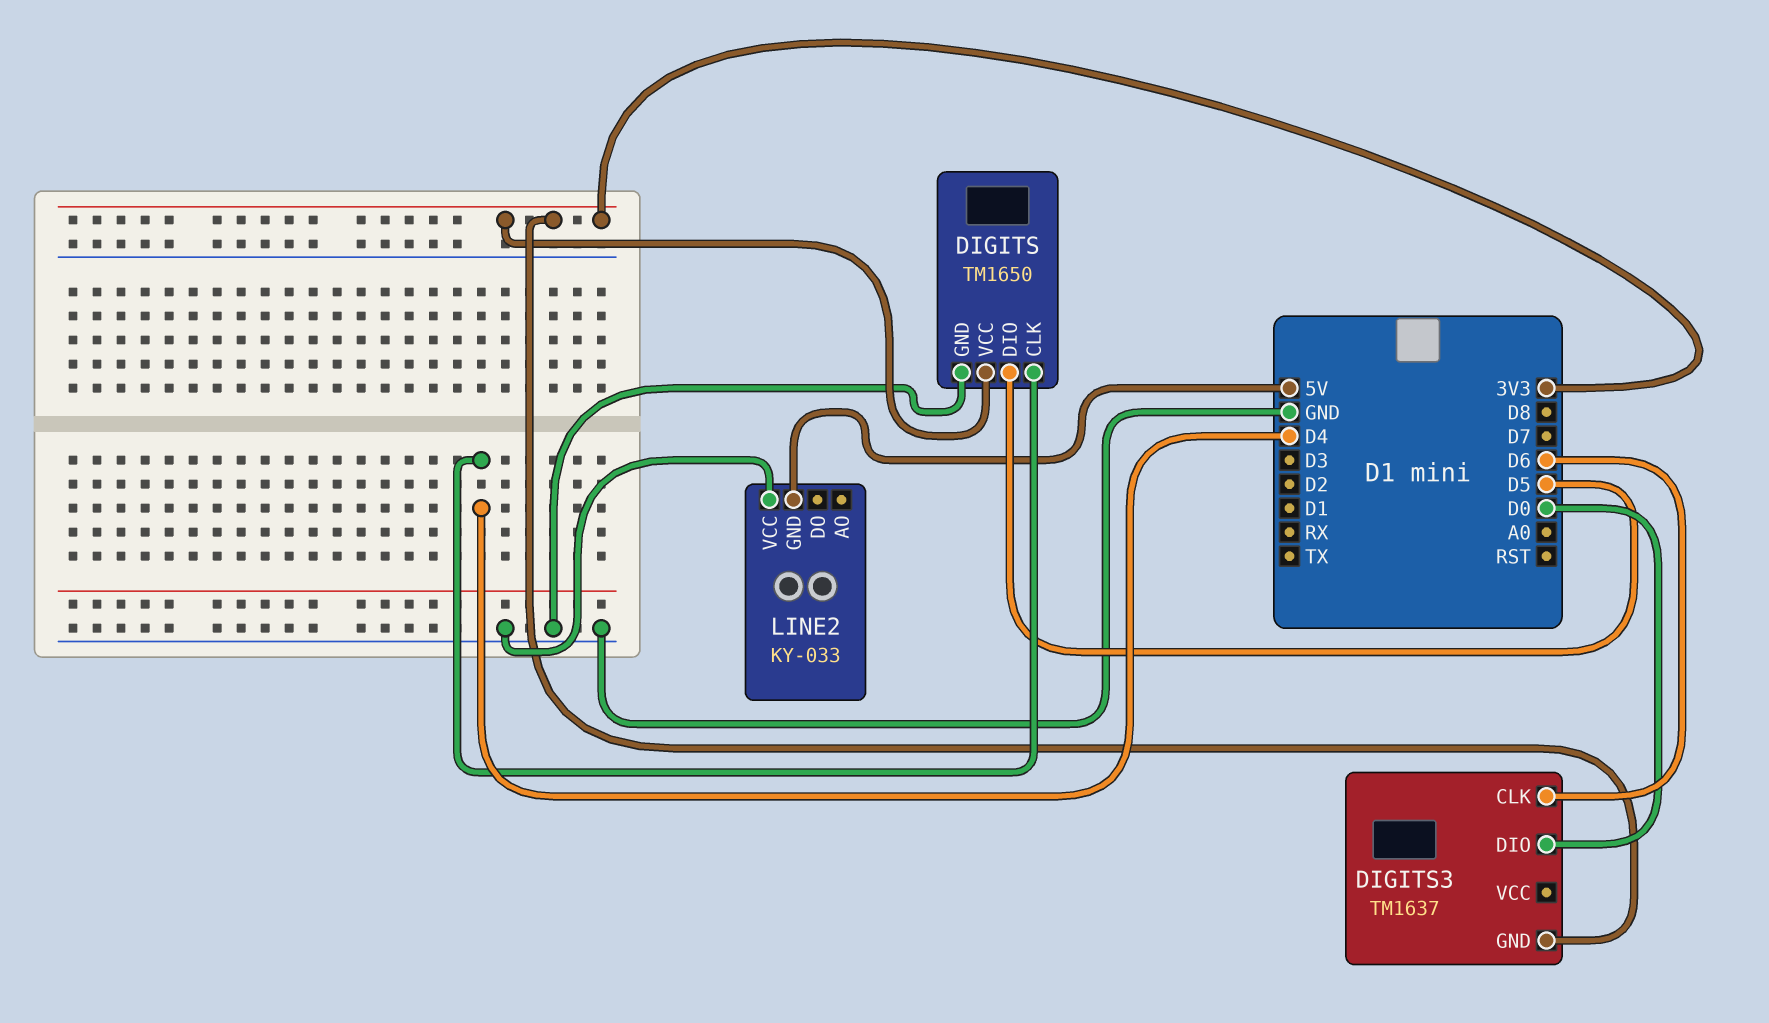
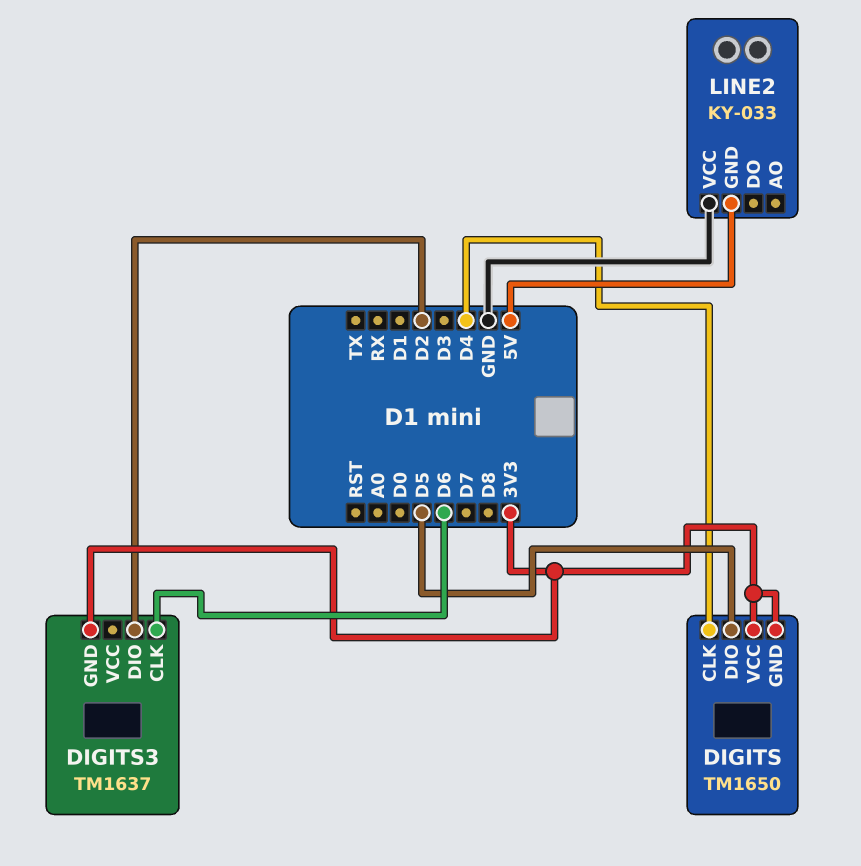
DIGITS pin GND: GND -> 3V3
DIGITS3 pin DIO: D0 -> D2

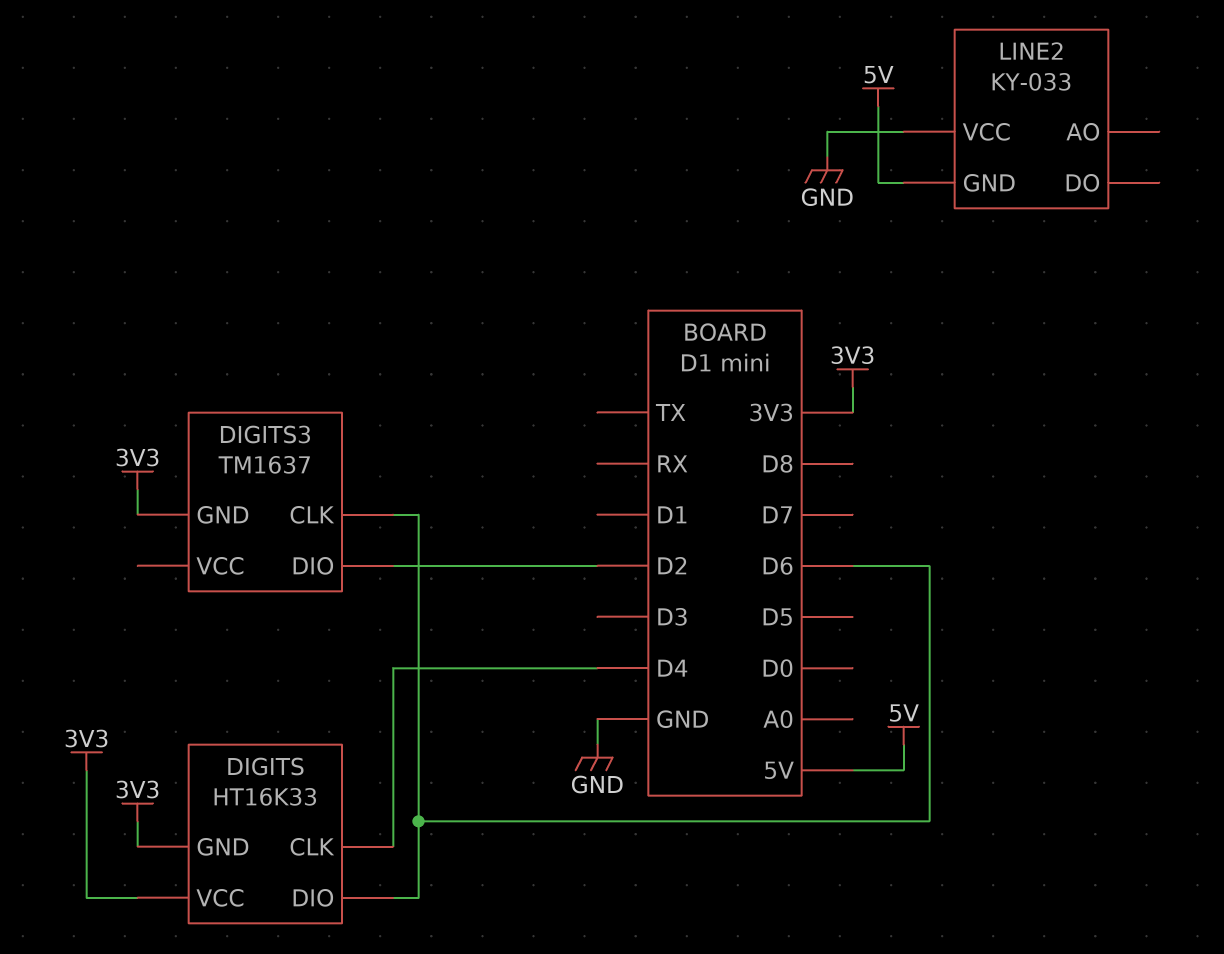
DIGITS: TM1650 -> HT16K33
DIGITS pin DIO: D5 -> D6

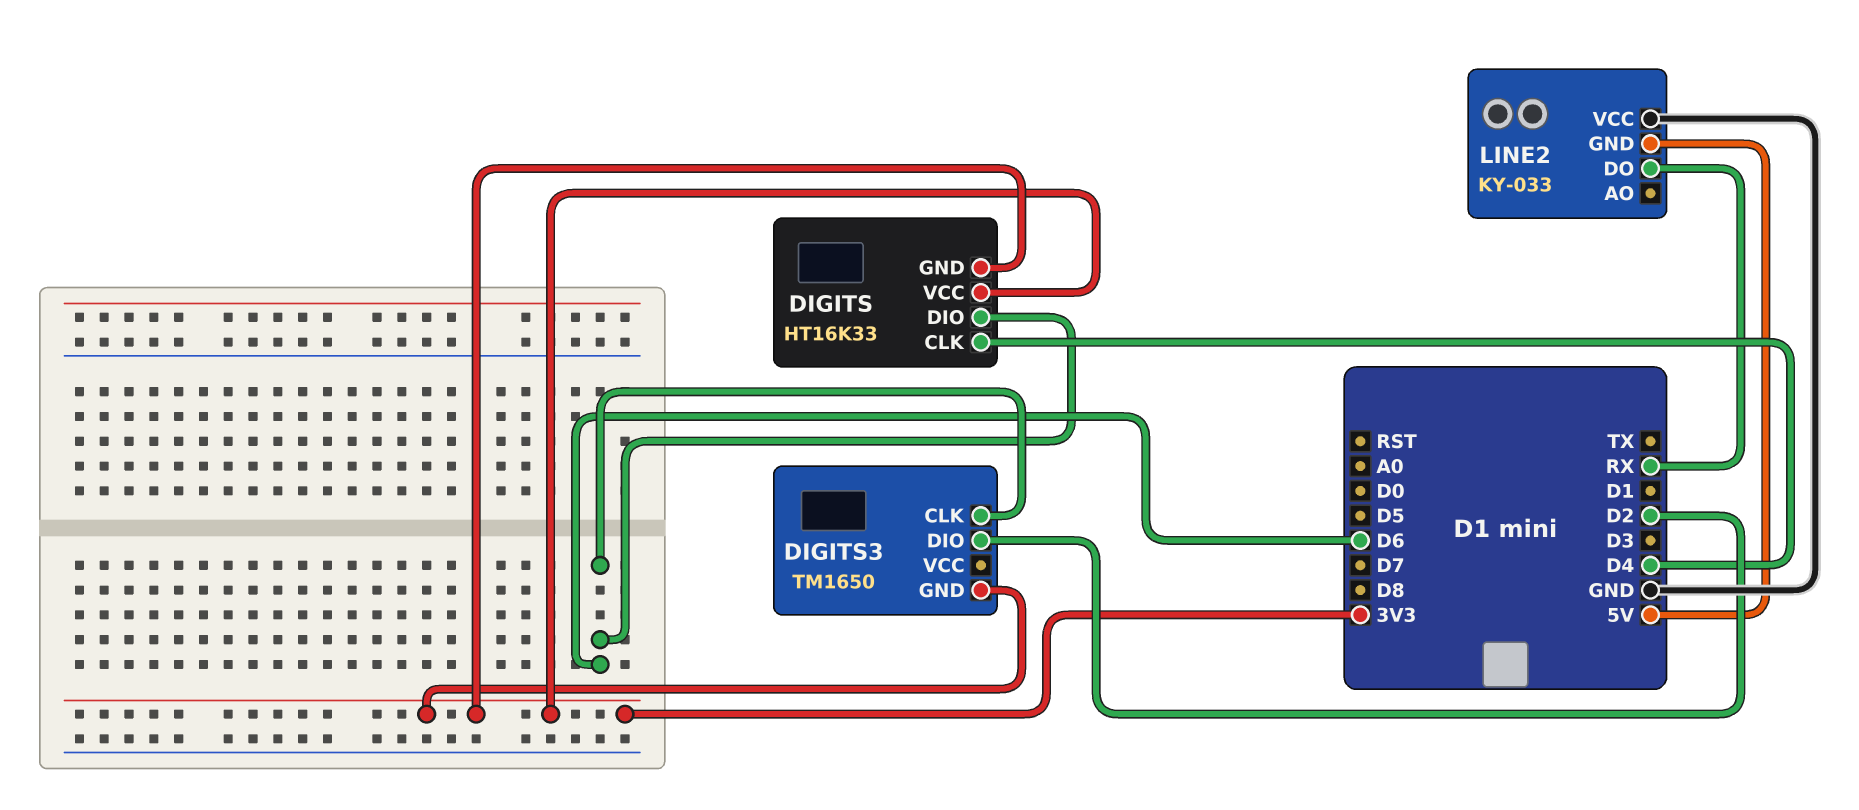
DIGITS3: TM1637 -> TM1650
LINE2 pin DO: none -> RX

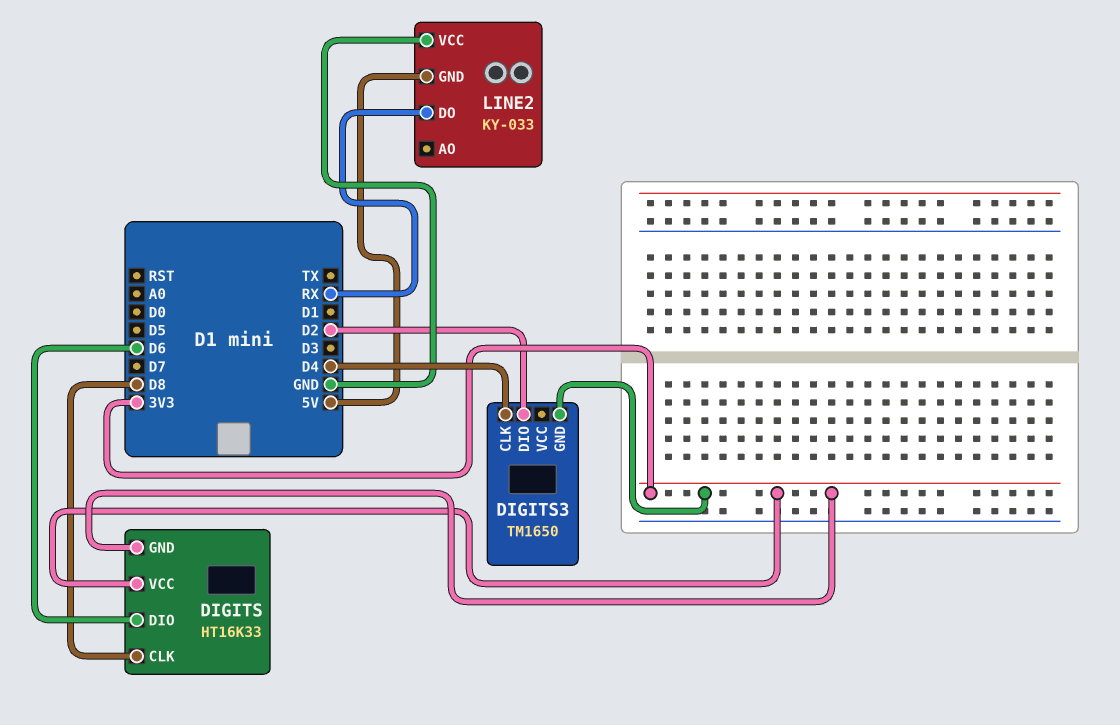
DIGITS pin CLK: D4 -> D8
DIGITS3 pin CLK: D6 -> D4

